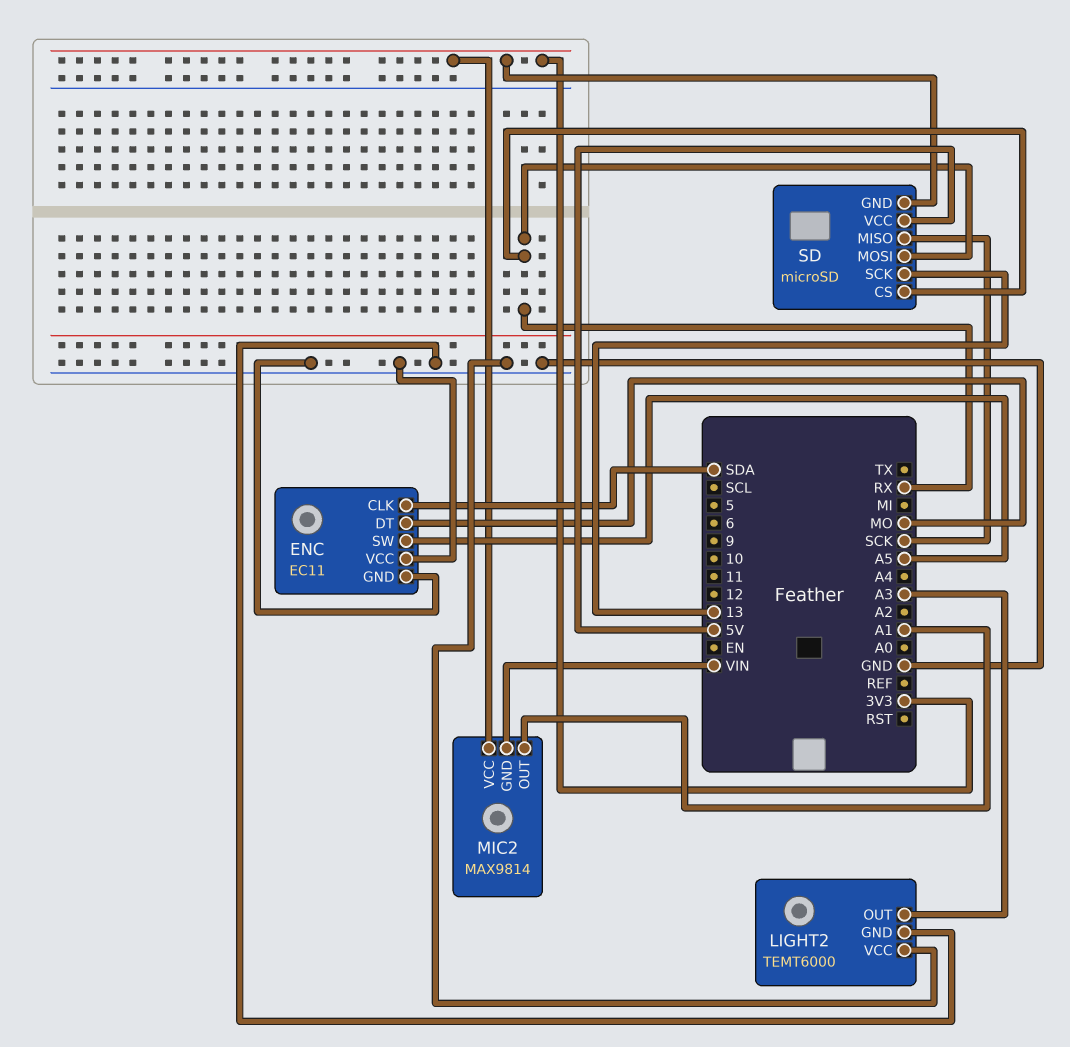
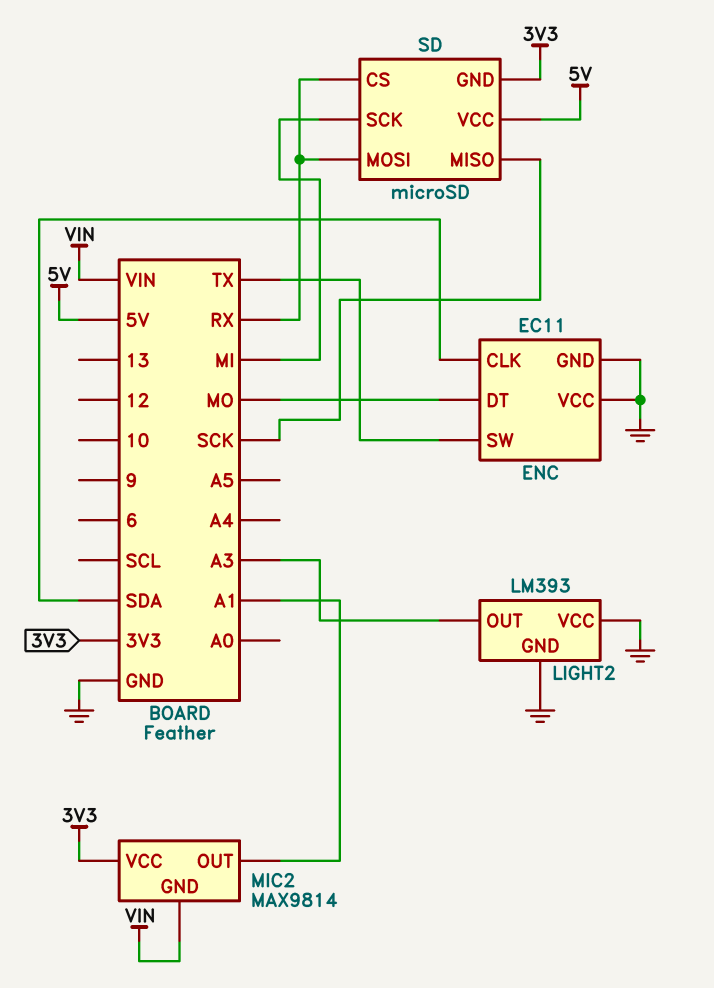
ENC pin SW: A5 -> TX
LIGHT2: TEMT6000 -> LM393
SD pin SCK: 13 -> MI

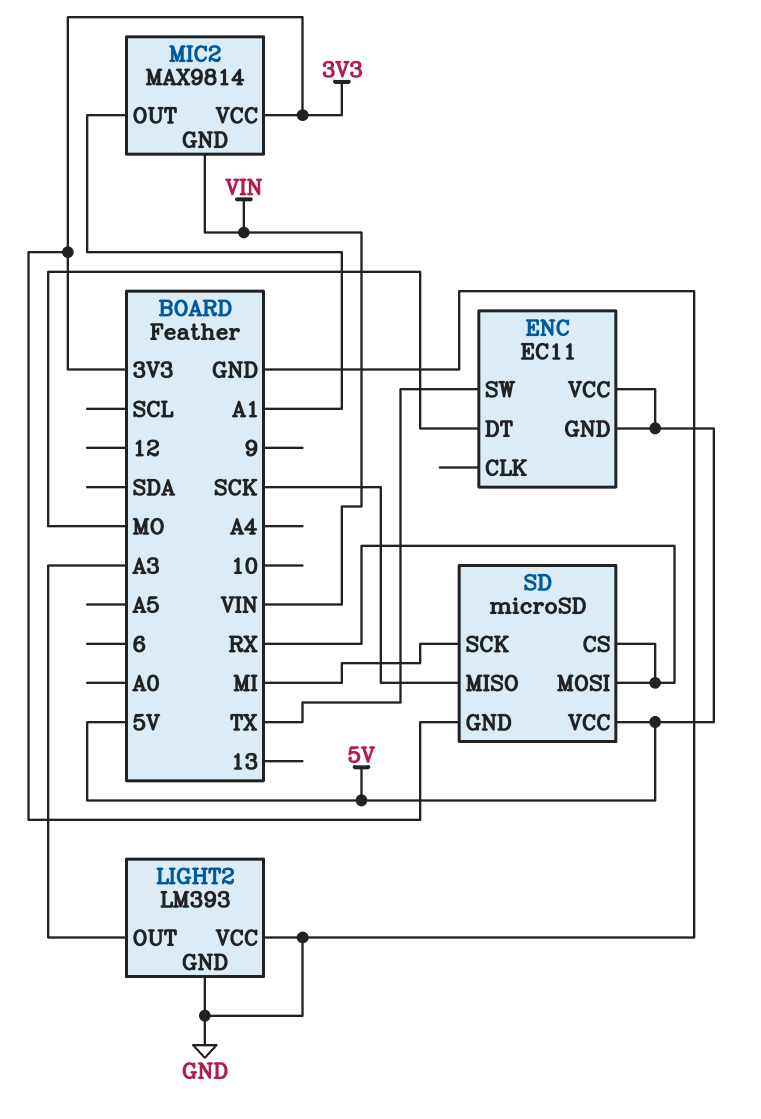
ENC pin CLK: SDA -> none
ENC pin GND: GND -> 5V
ENC pin VCC: GND -> 5V

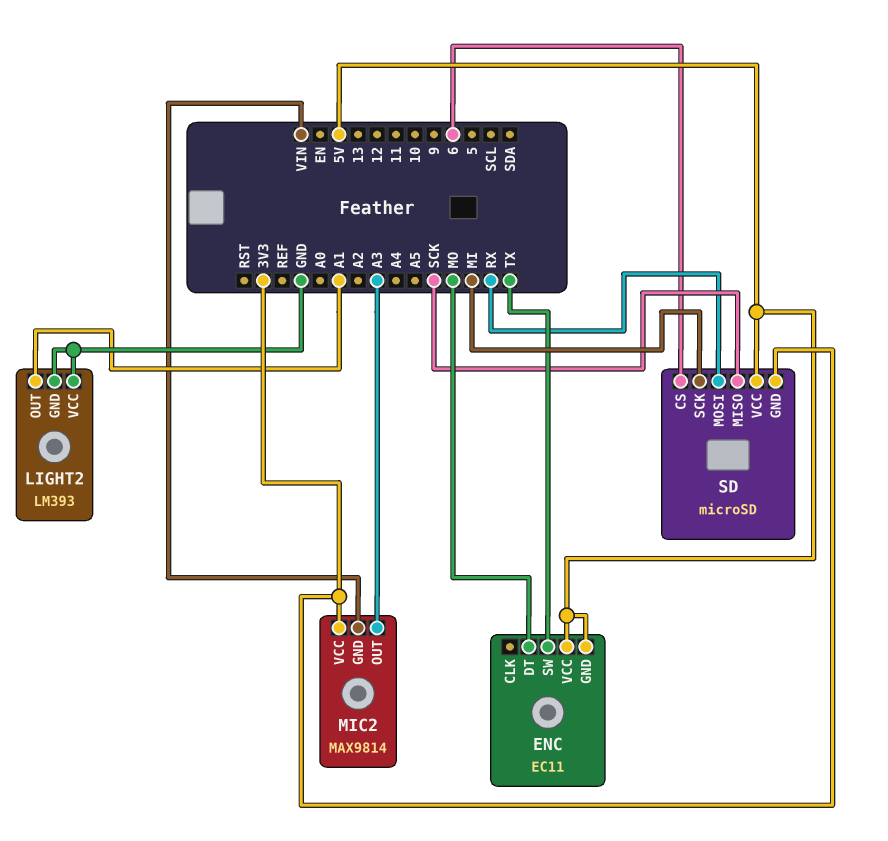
LIGHT2 pin OUT: A3 -> A1
MIC2 pin OUT: A1 -> A3
SD pin CS: RX -> 6

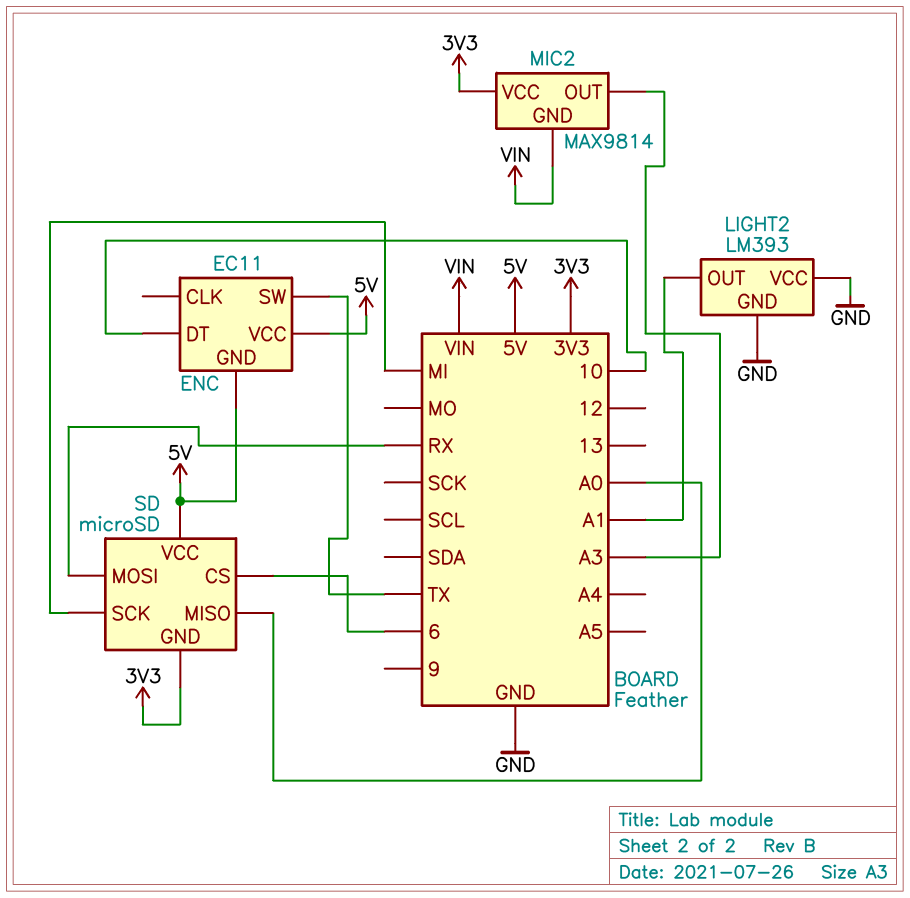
ENC pin DT: MO -> 10
SD pin MISO: SCK -> A0

